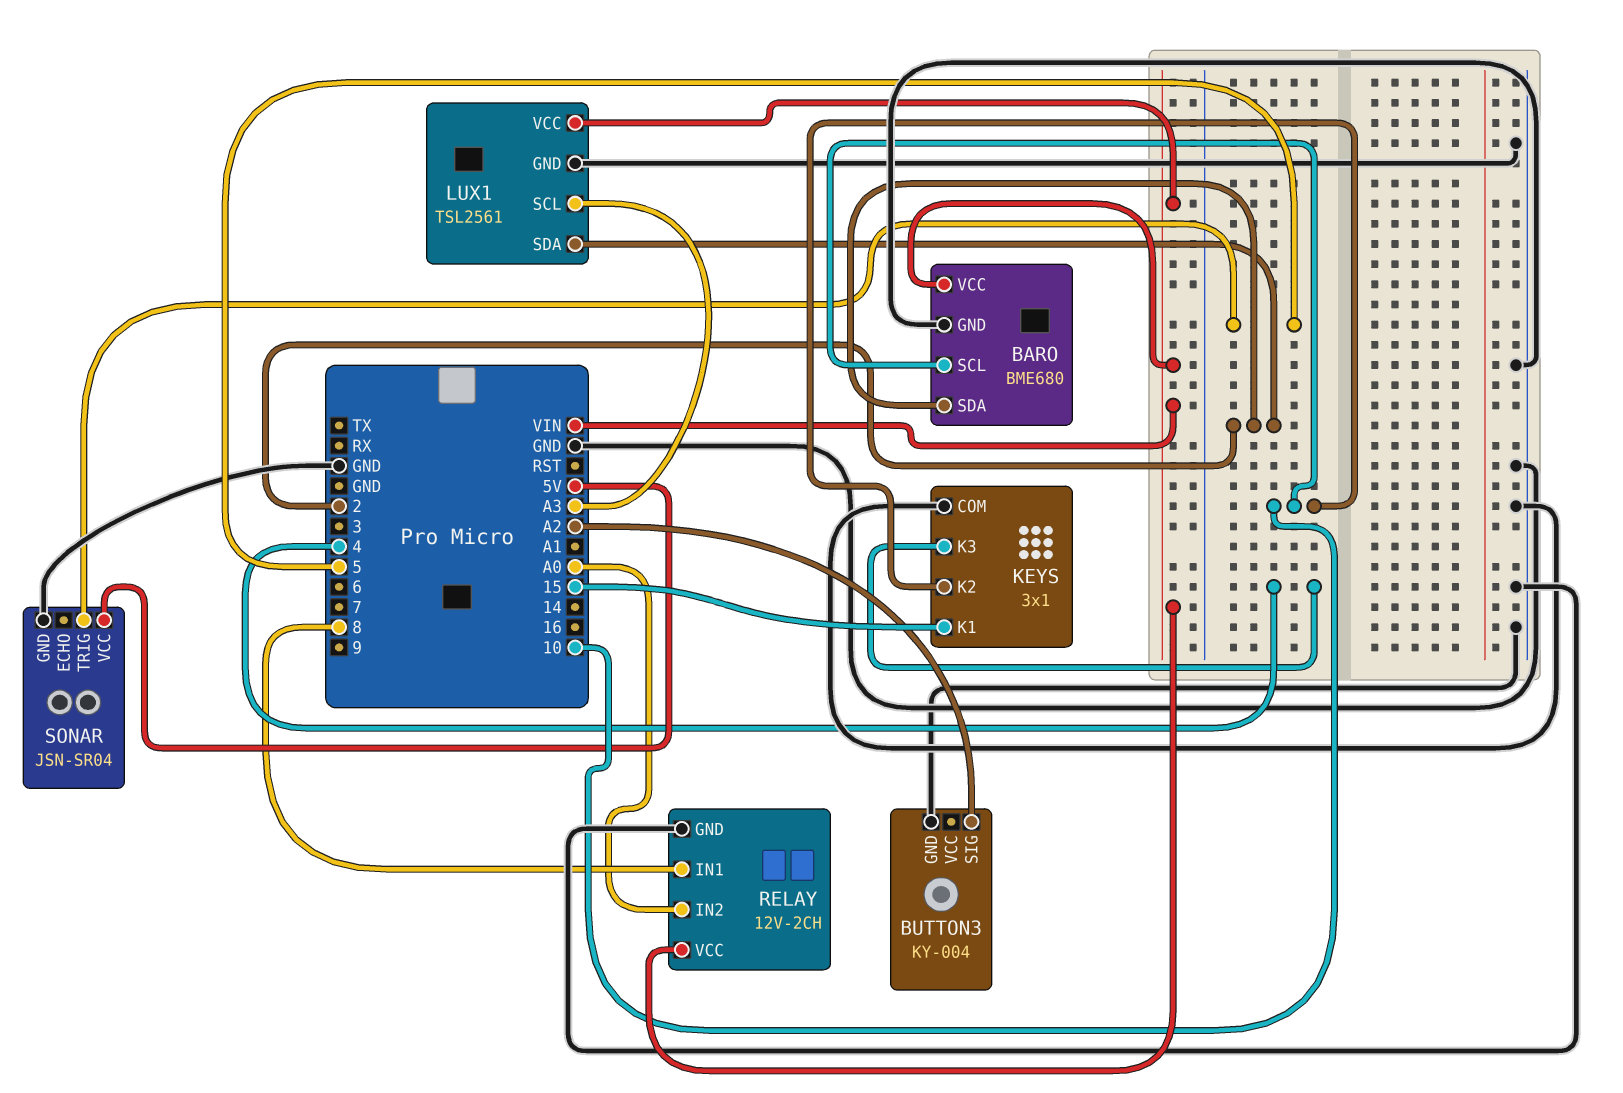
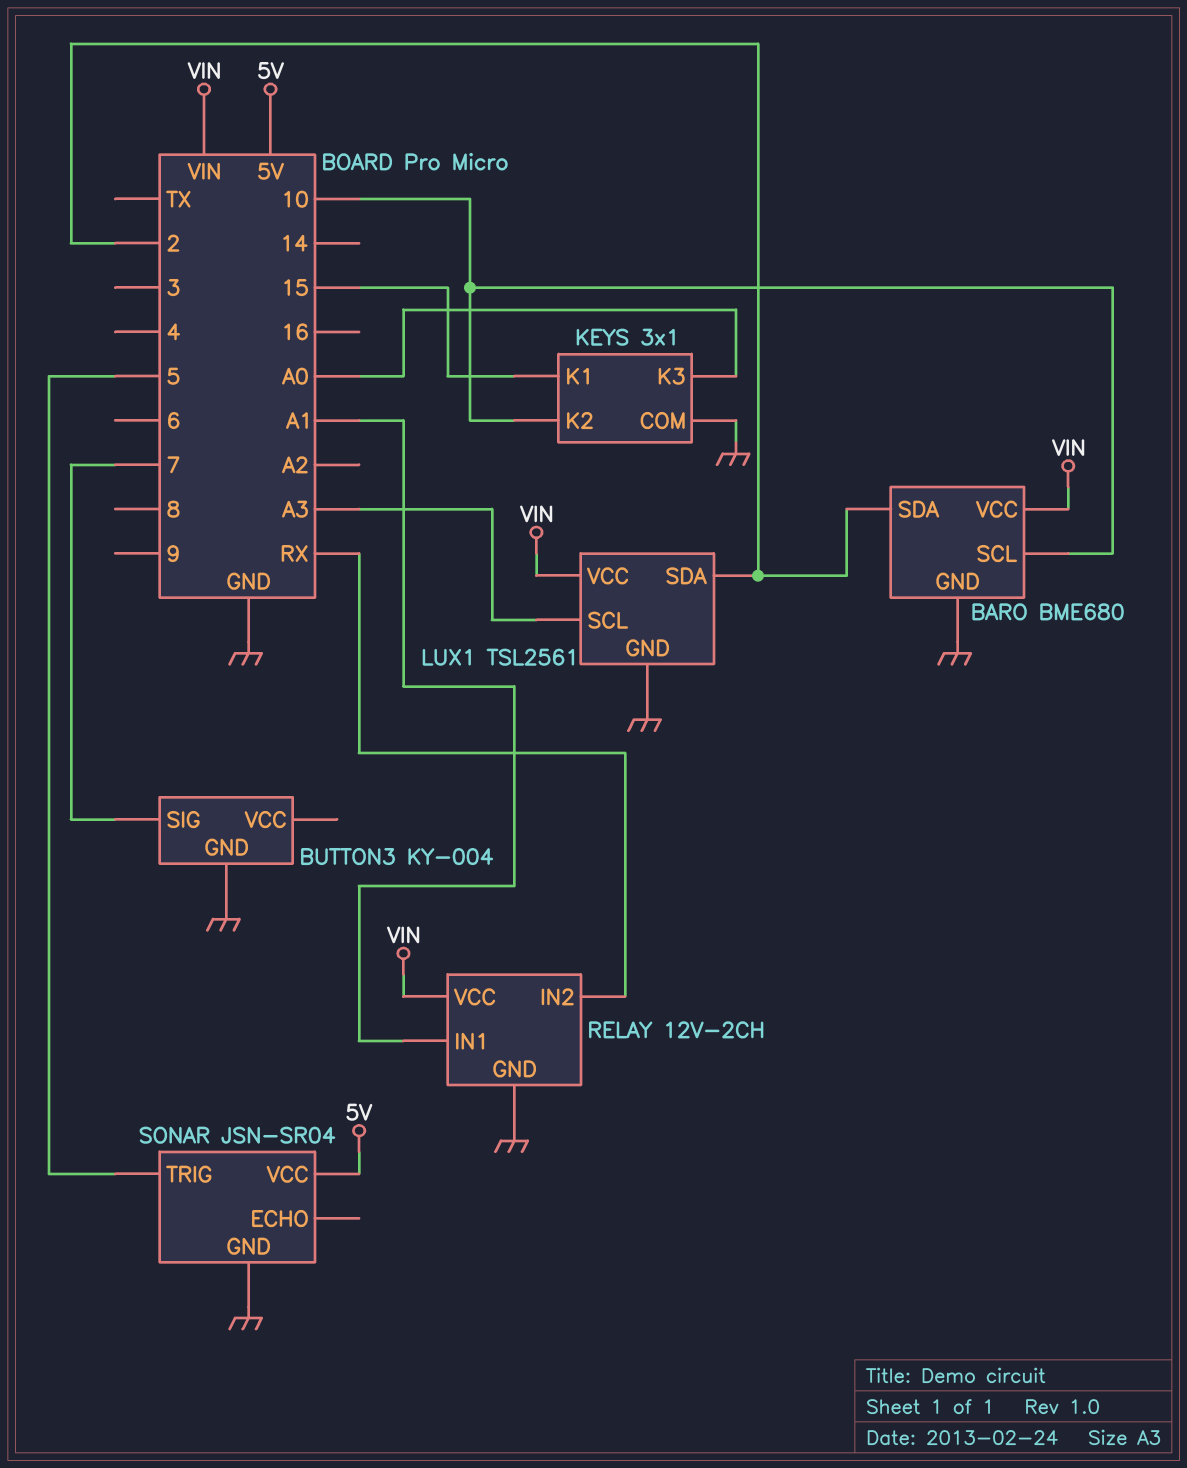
BUTTON3 pin SIG: A2 -> 7
KEYS pin K3: 4 -> A0
RELAY pin IN1: 8 -> A1
RELAY pin IN2: A0 -> RX

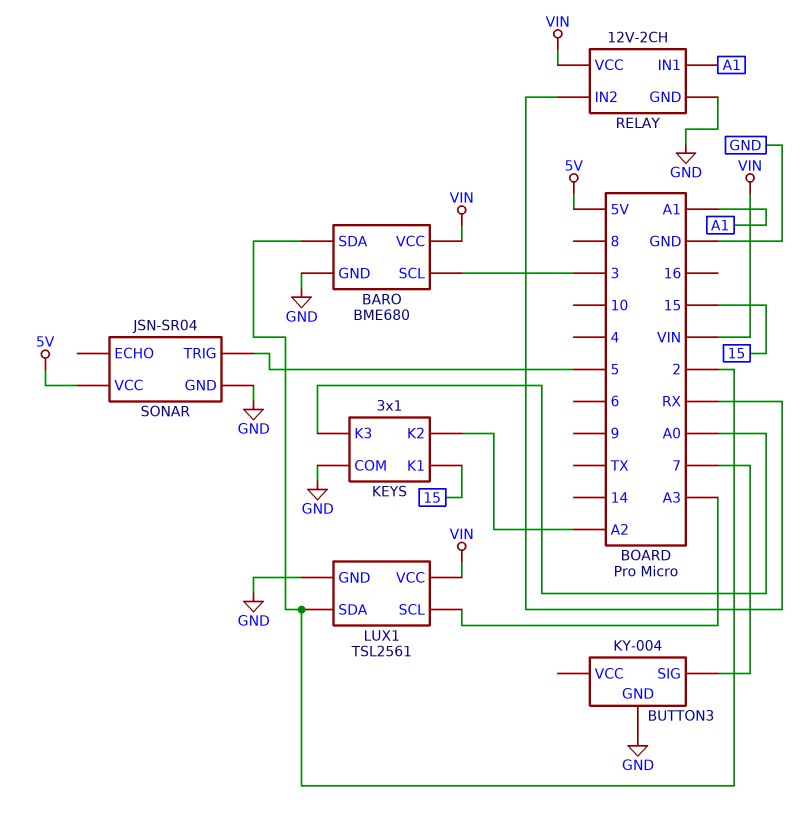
BARO pin SCL: 10 -> 3
KEYS pin K2: 10 -> A2

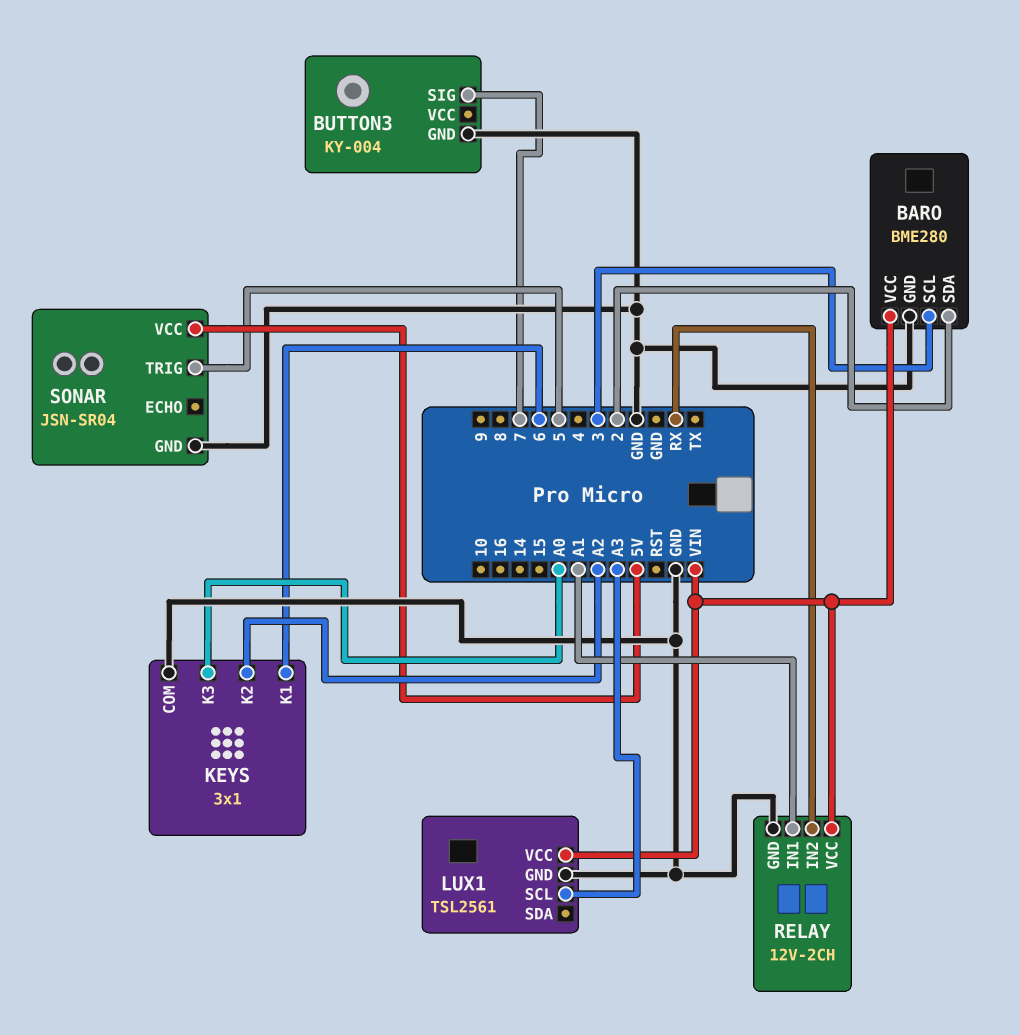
BARO: BME680 -> BME280
KEYS pin K1: 15 -> 6
LUX1 pin SDA: 2 -> none

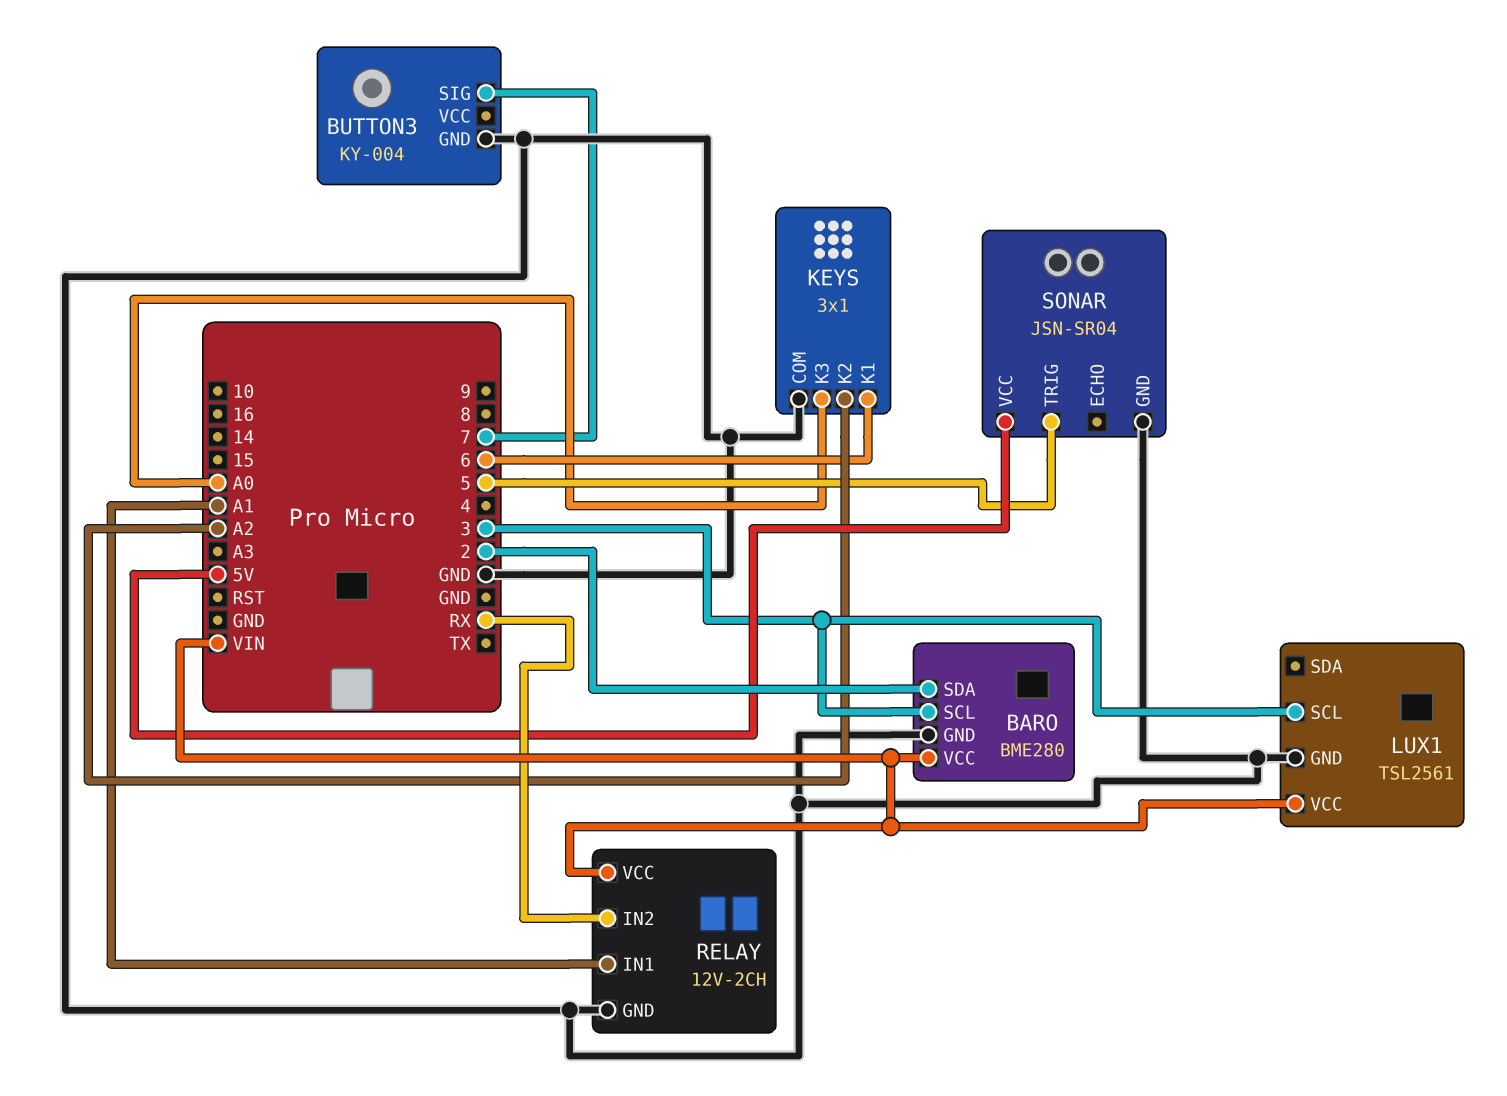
LUX1 pin SCL: A3 -> 3

